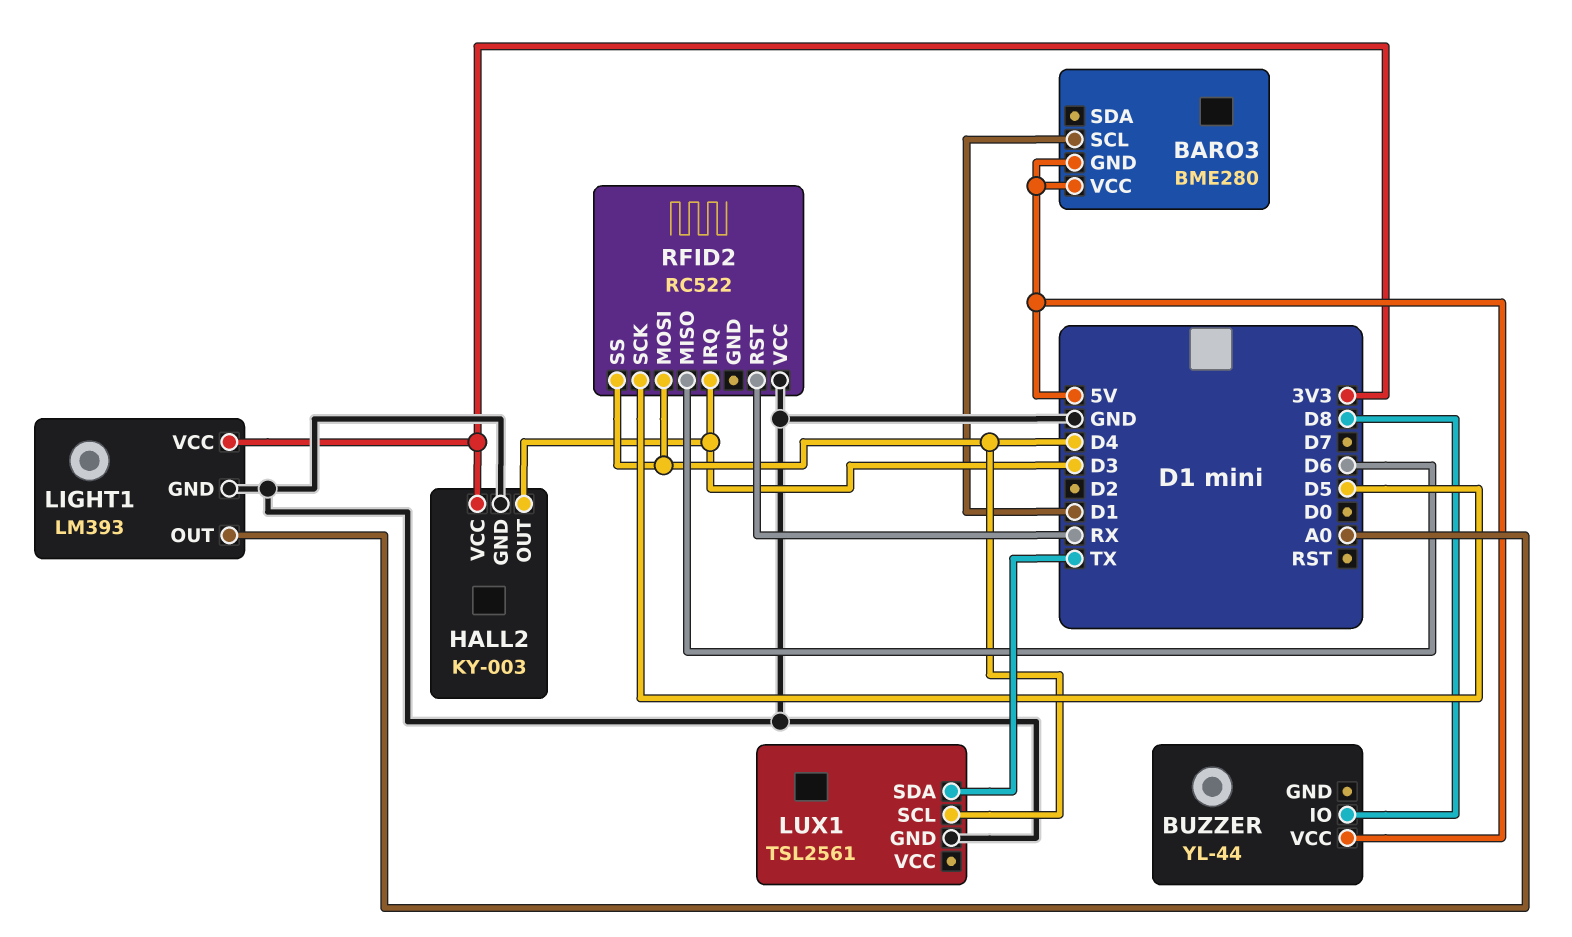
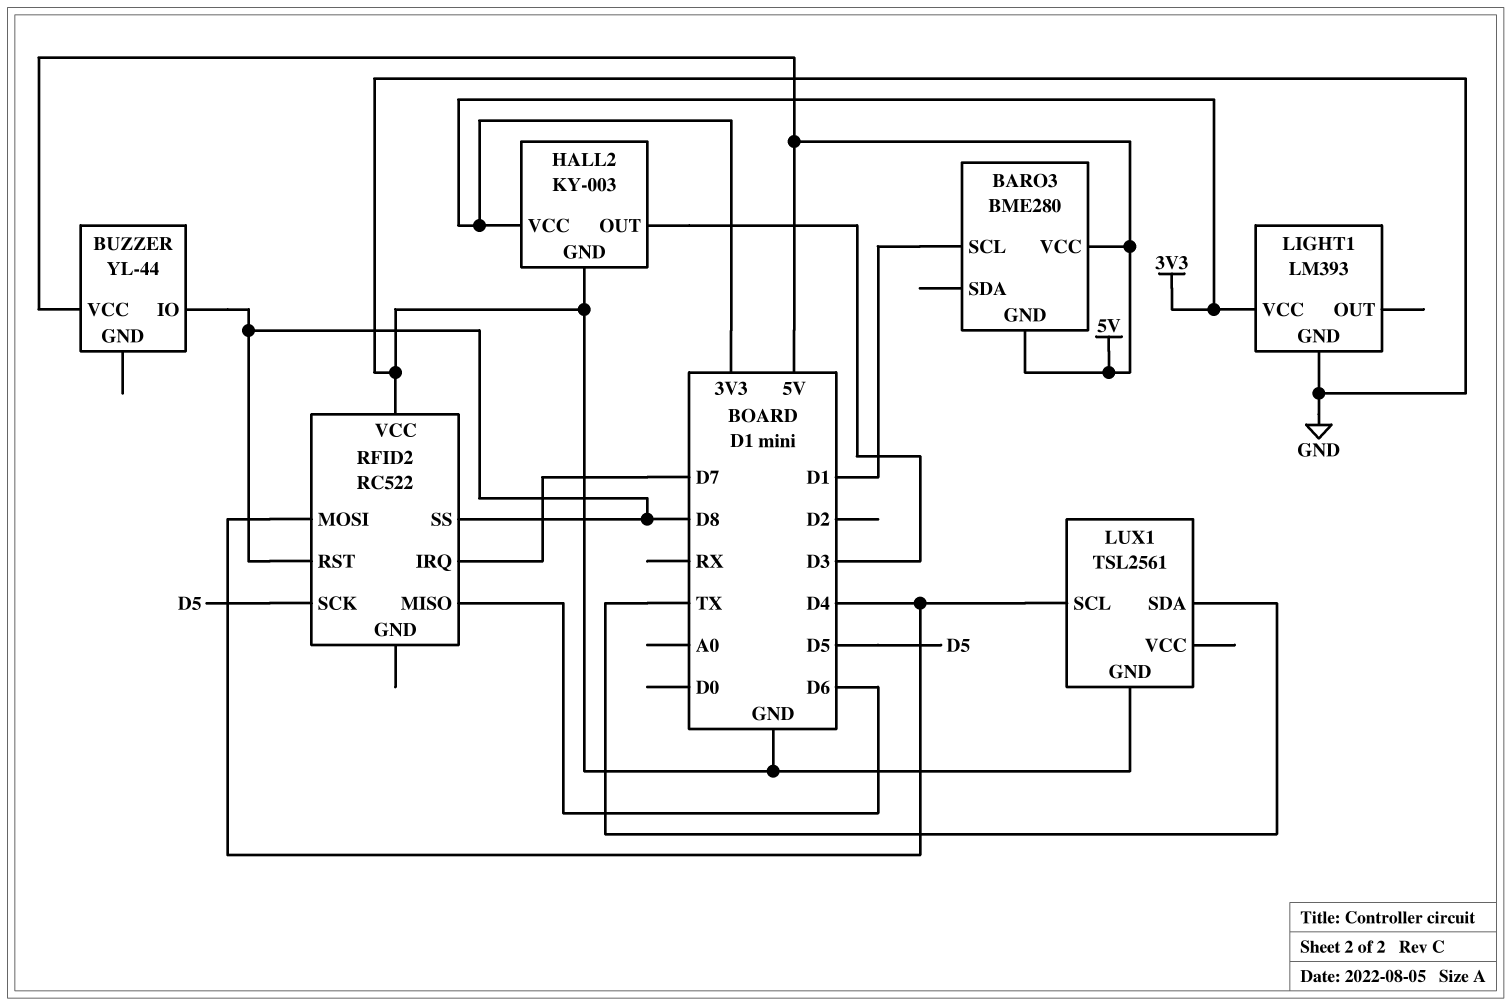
LIGHT1 pin OUT: A0 -> none
RFID2 pin IRQ: D3 -> D7
RFID2 pin RST: RX -> D8
RFID2 pin SS: D4 -> D8

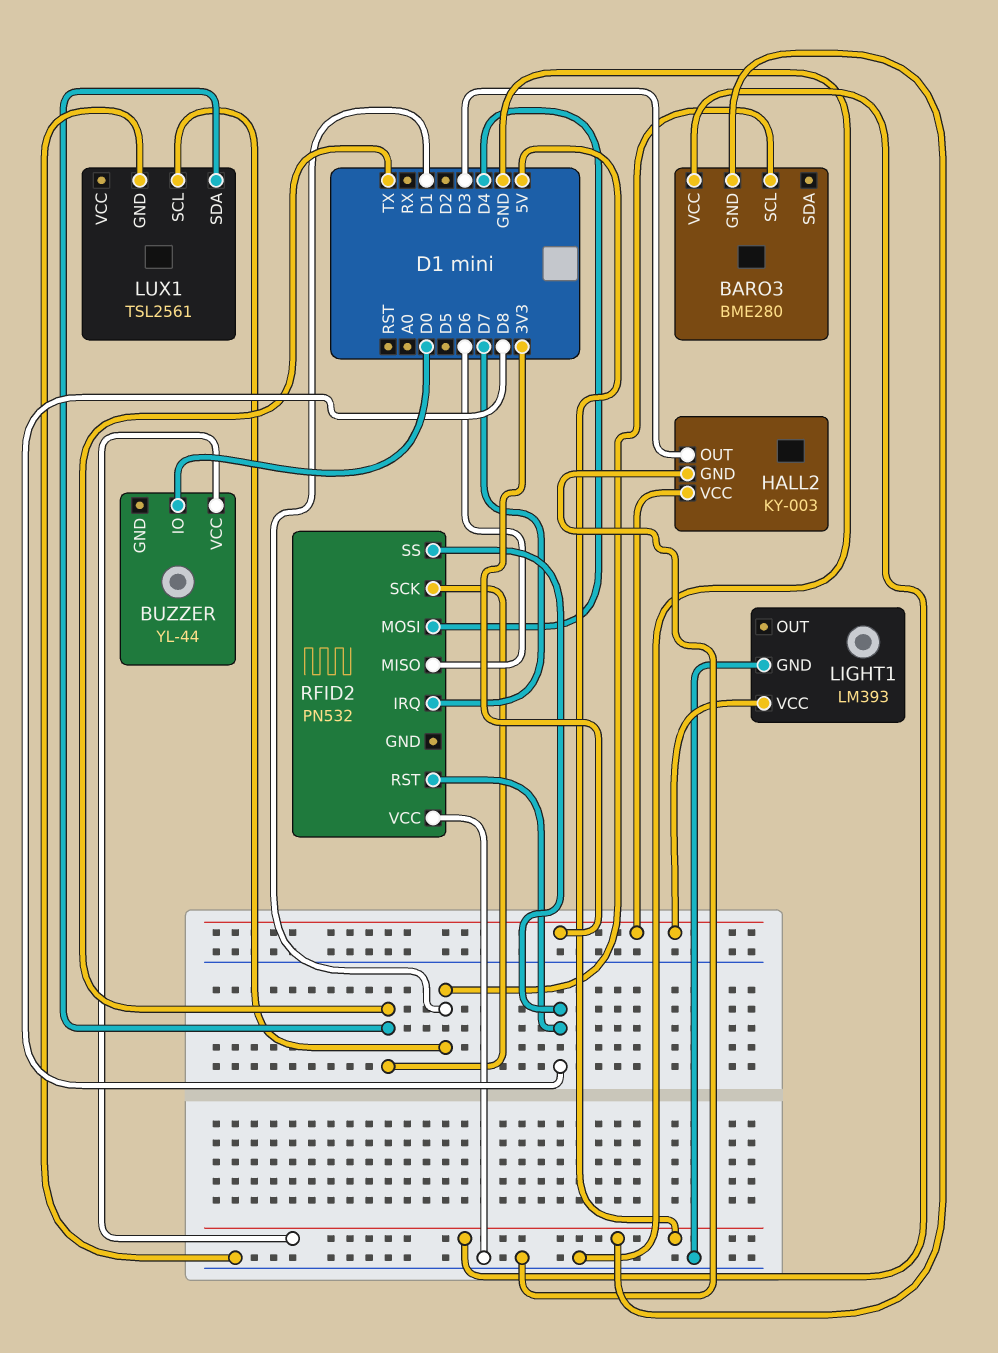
BUZZER pin IO: D8 -> D0
LUX1 pin SCL: D4 -> D1
RFID2: RC522 -> PN532
RFID2 pin SCK: D5 -> TX

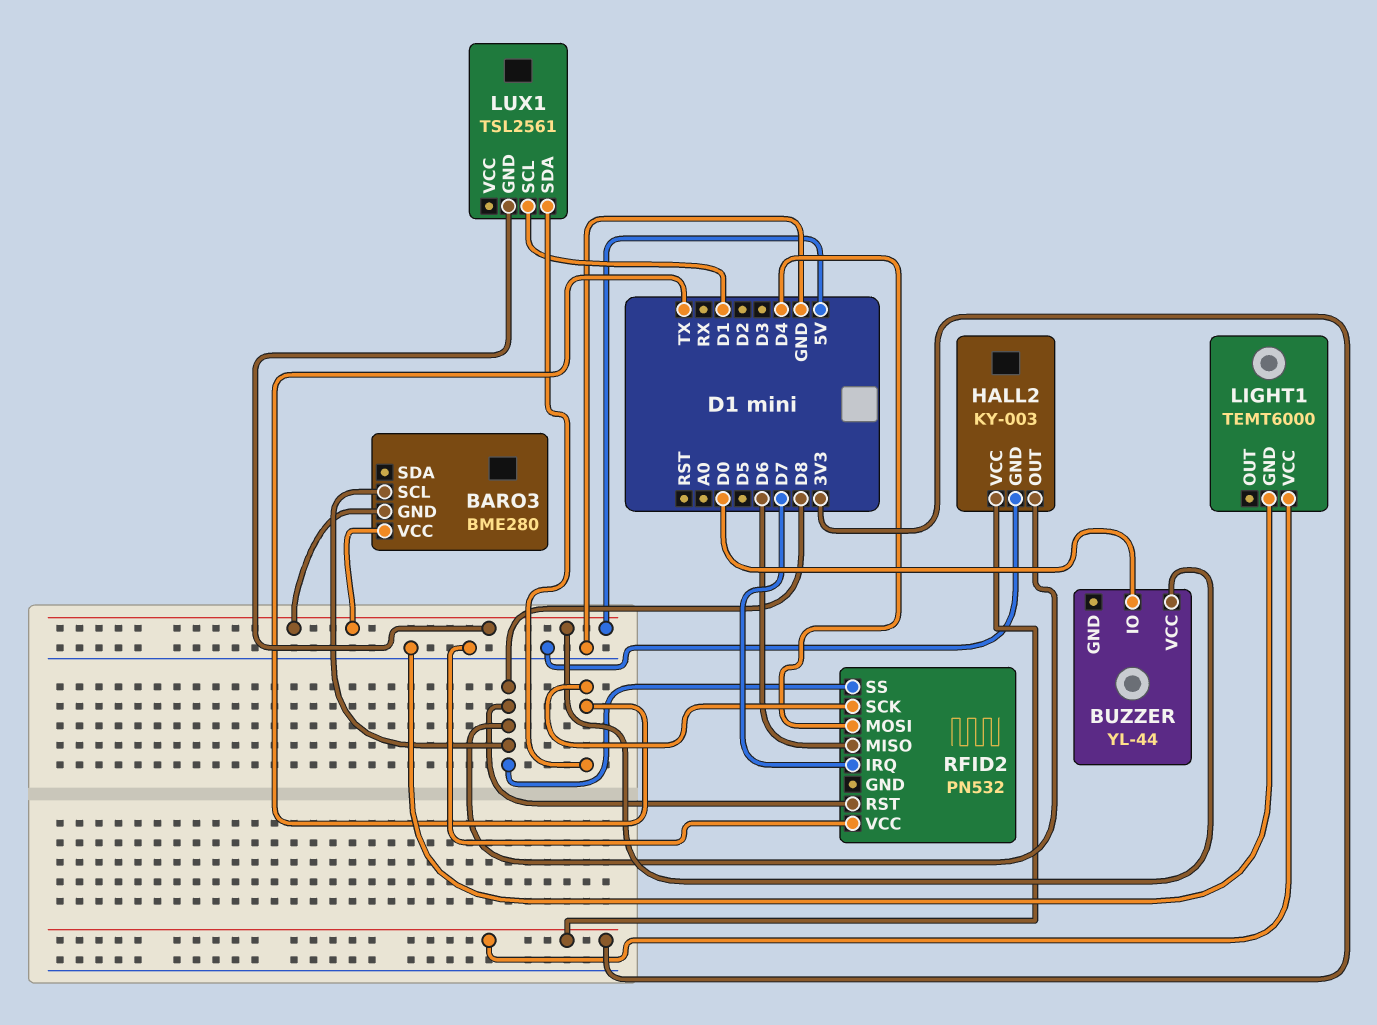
BARO3 pin SCL: D1 -> D8
HALL2 pin OUT: D3 -> D8
LIGHT1: LM393 -> TEMT6000
LUX1 pin GND: GND -> 5V

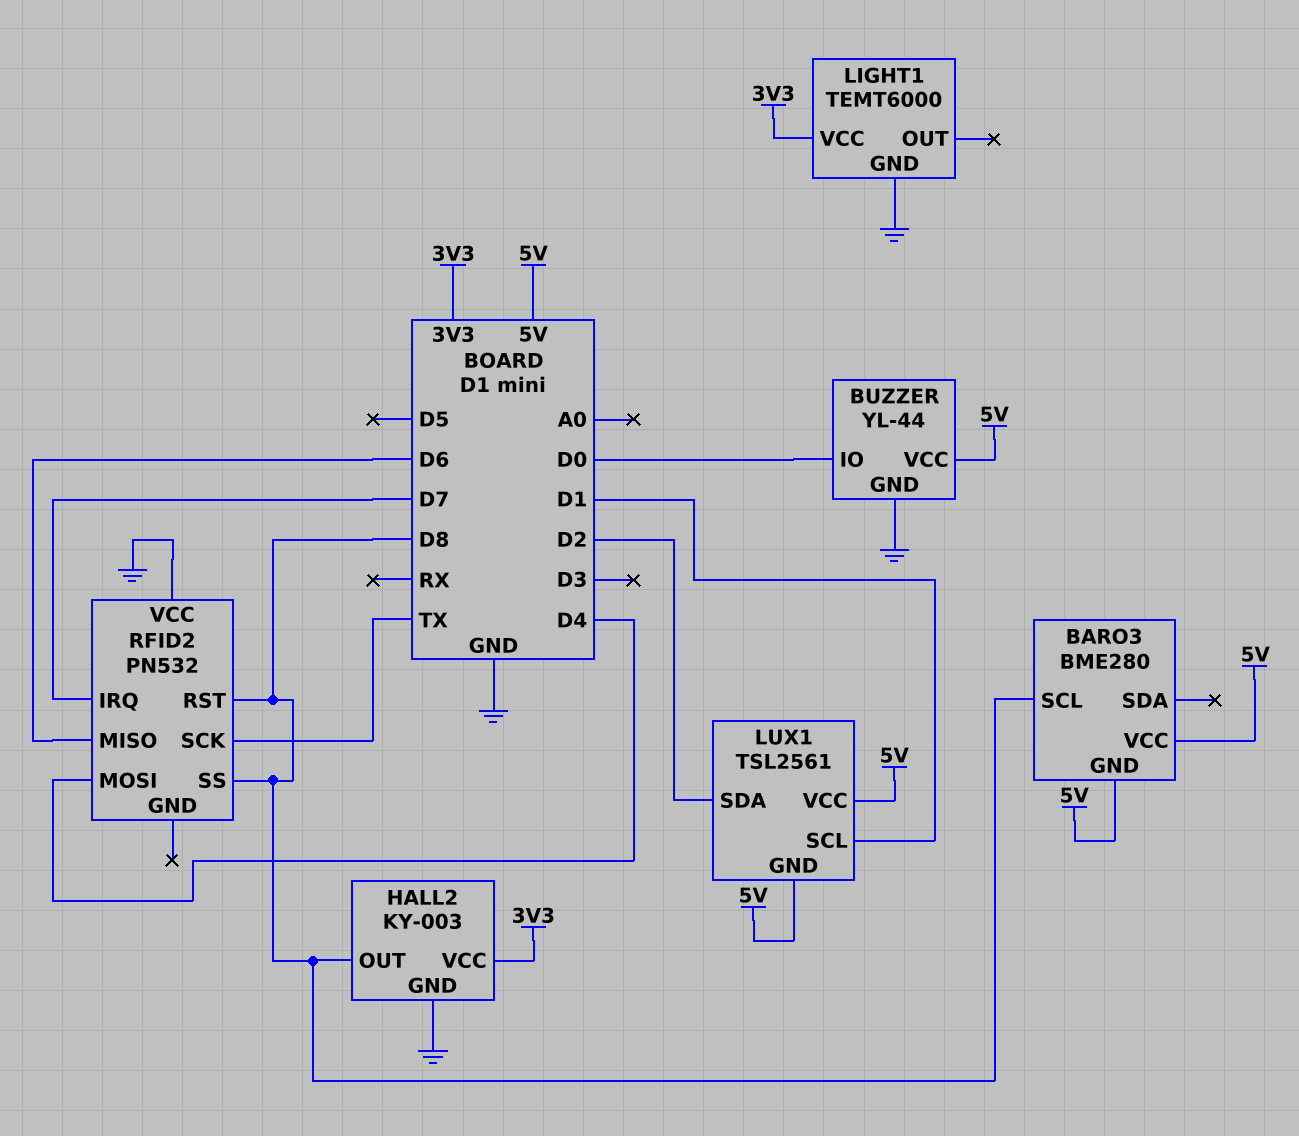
BUZZER pin GND: none -> GND
LUX1 pin SDA: TX -> D2
LUX1 pin VCC: none -> 5V

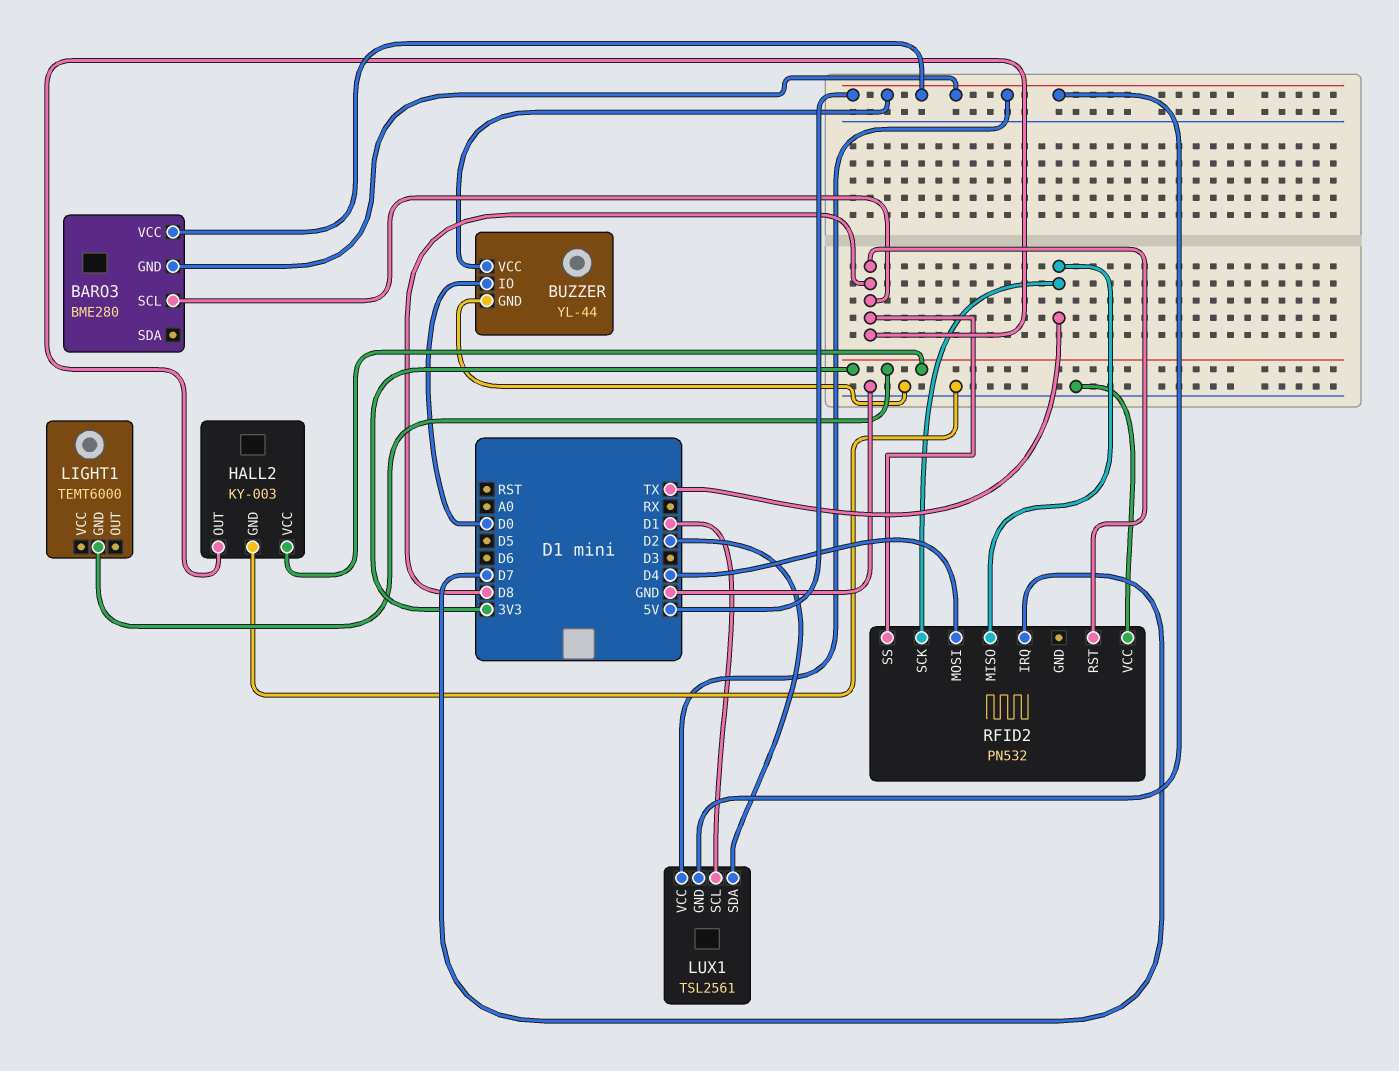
LIGHT1 pin GND: GND -> 3V3
LIGHT1 pin VCC: 3V3 -> none
RFID2 pin MISO: D6 -> TX

